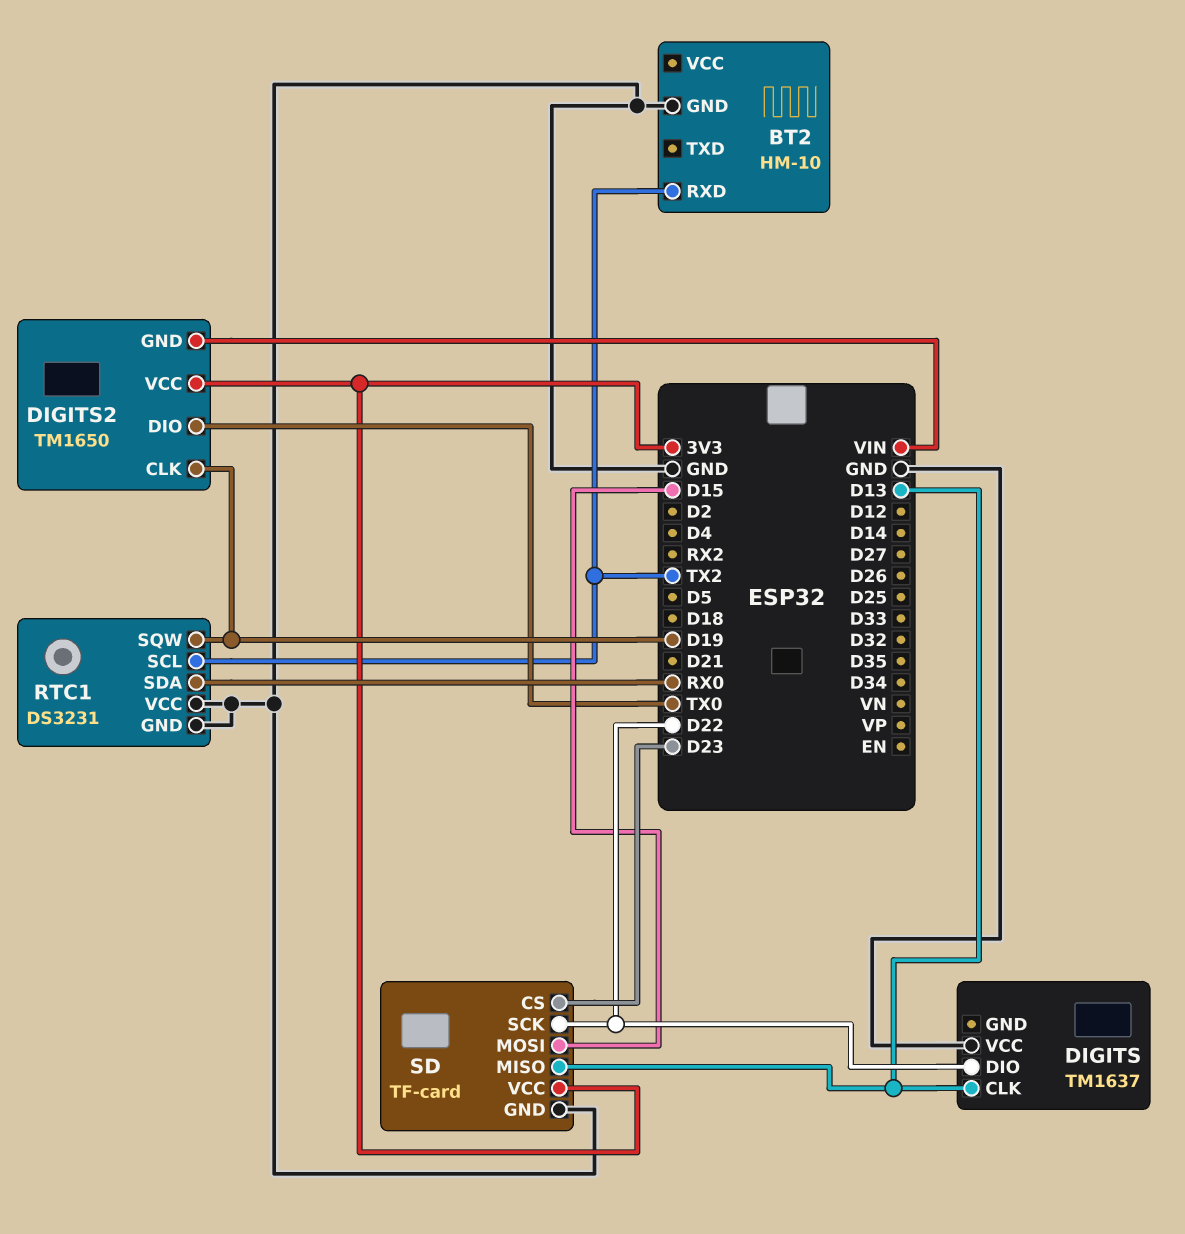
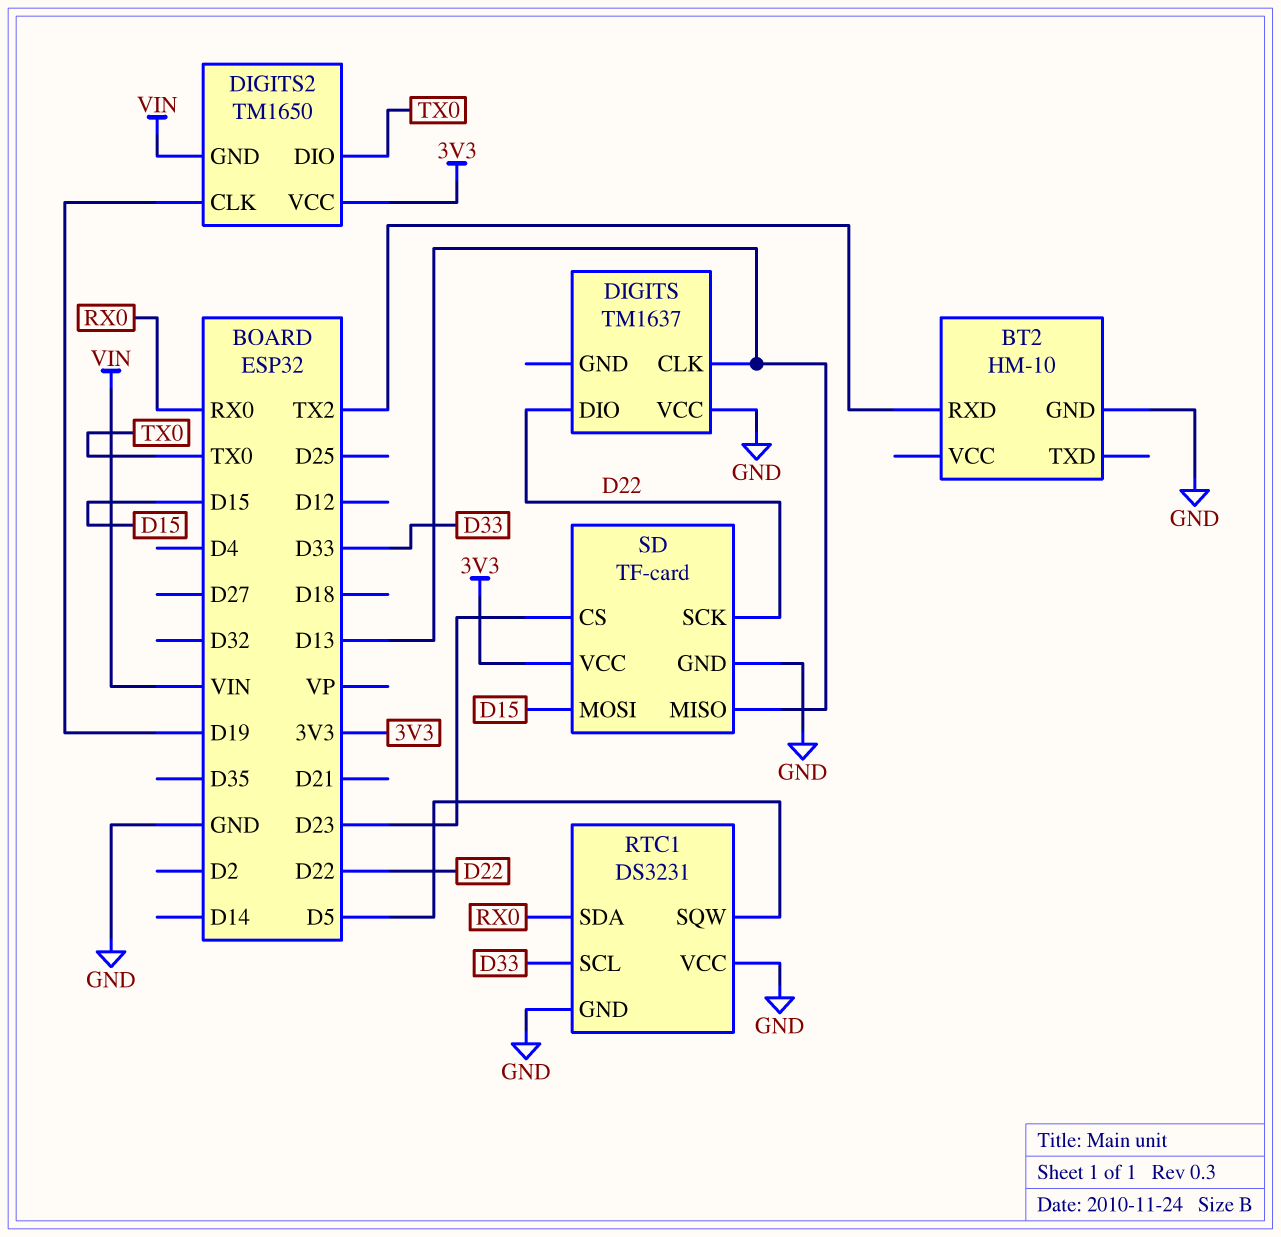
RTC1 pin SCL: TX2 -> D33
RTC1 pin SQW: D19 -> D5

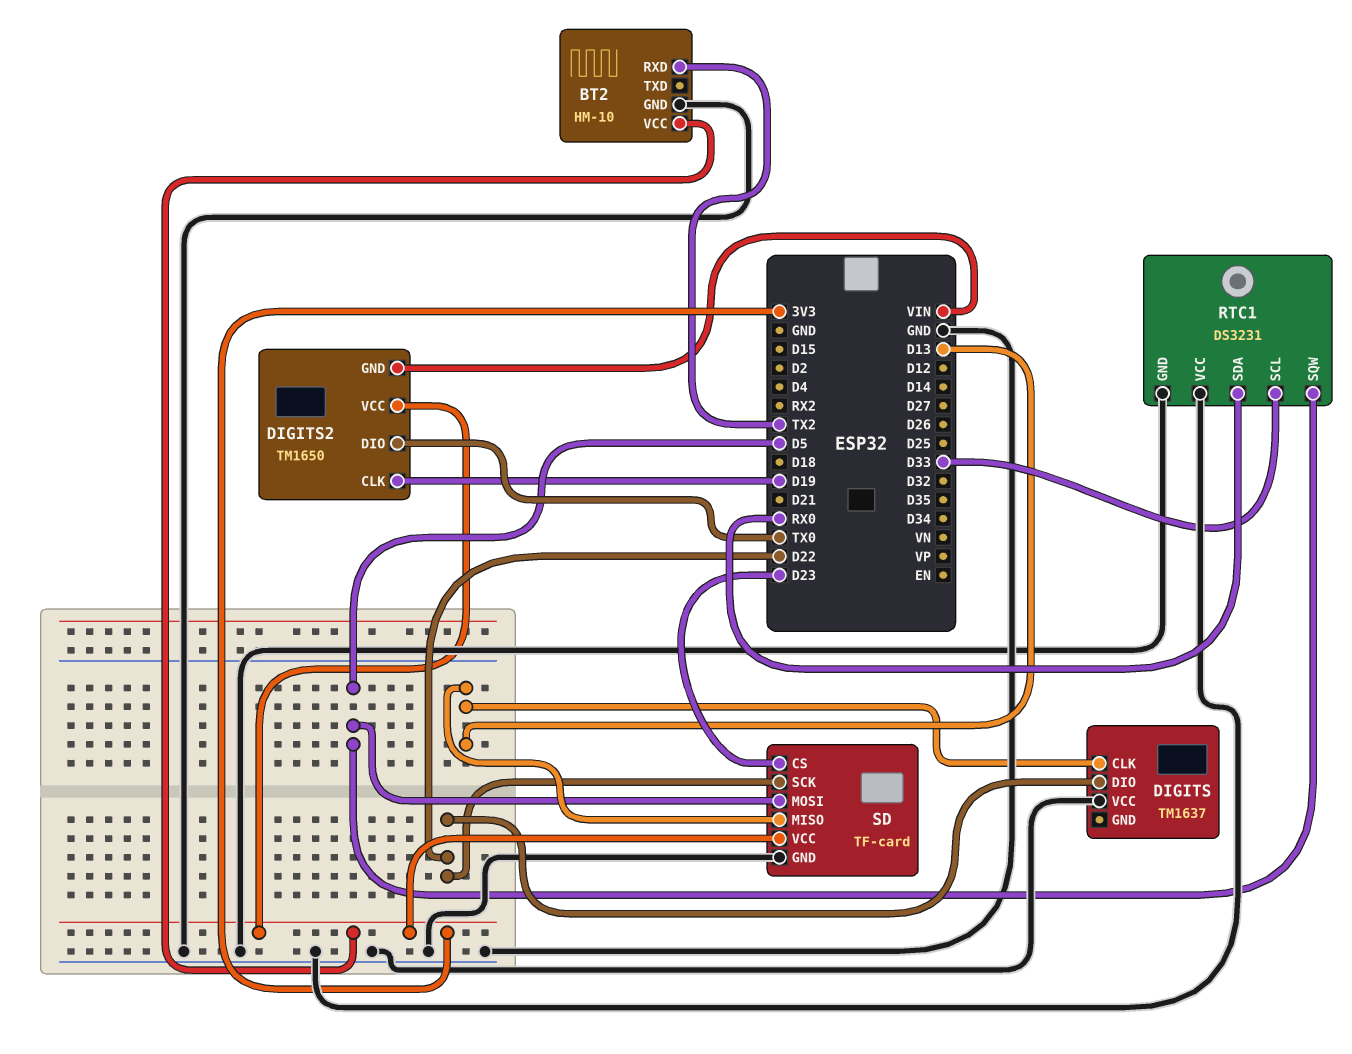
BT2 pin VCC: none -> 3V3
SD pin MOSI: D15 -> D5

